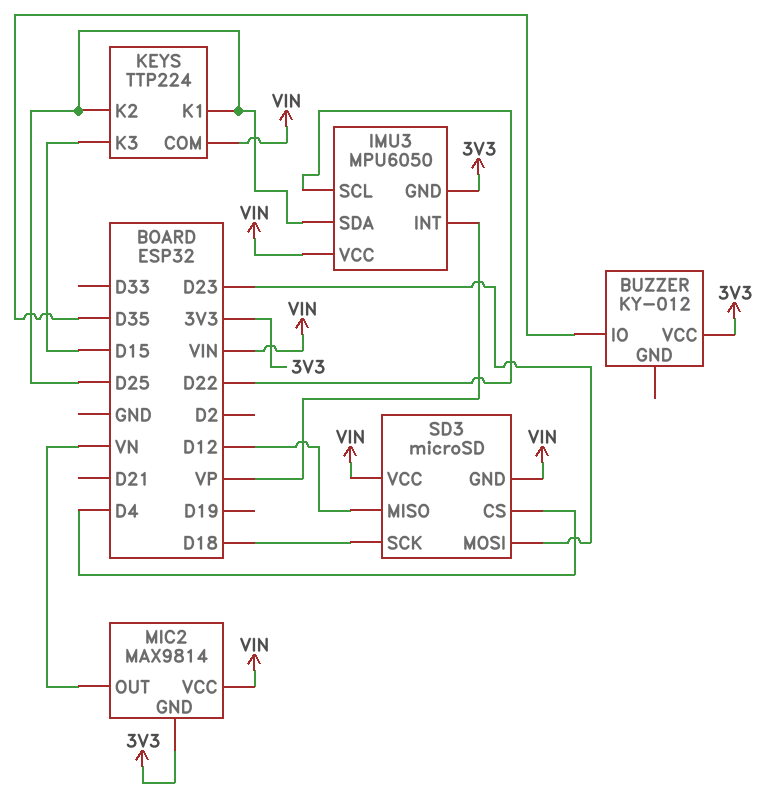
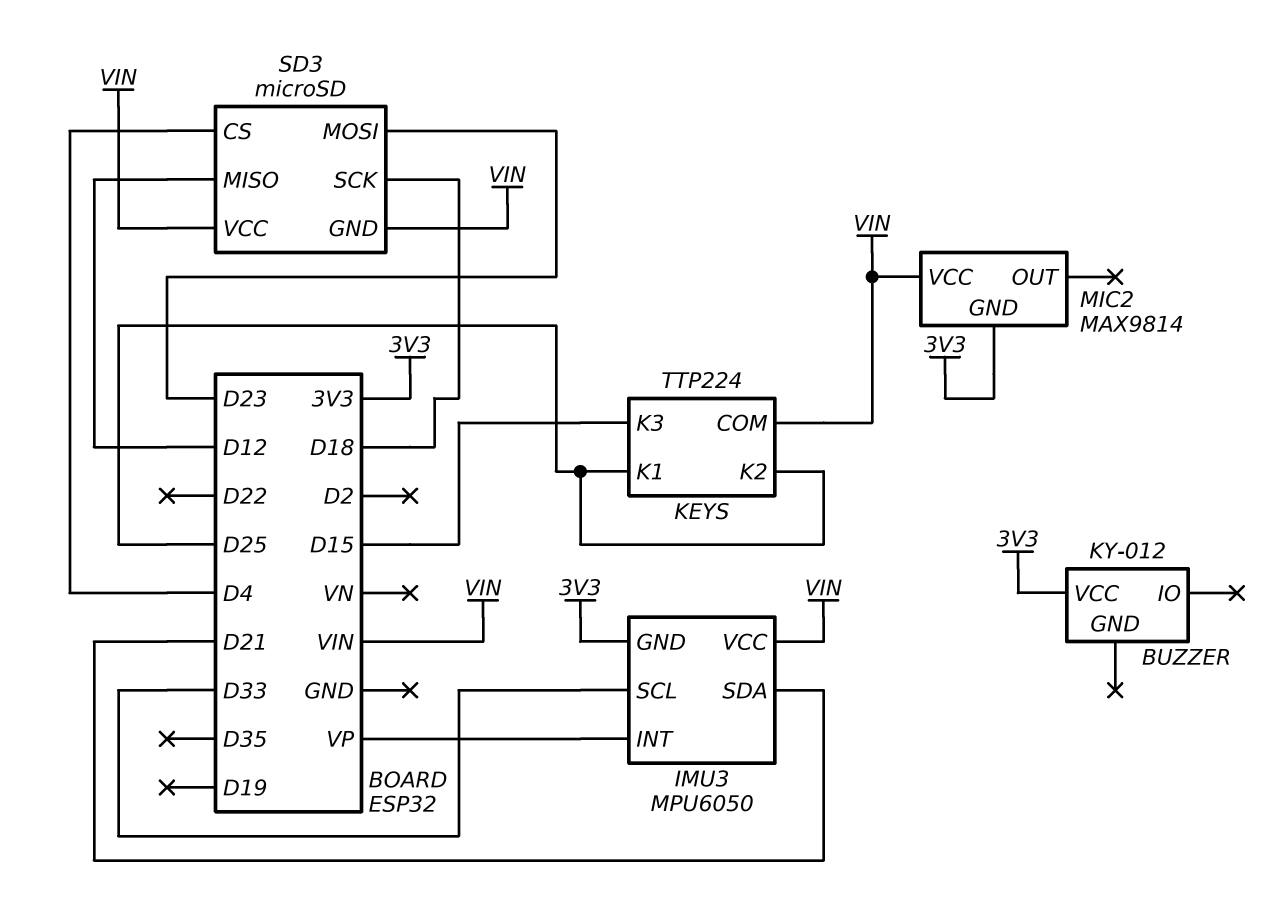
BUZZER pin IO: D35 -> none
IMU3 pin SCL: D22 -> D33
IMU3 pin SDA: D25 -> D21
MIC2 pin OUT: VN -> none

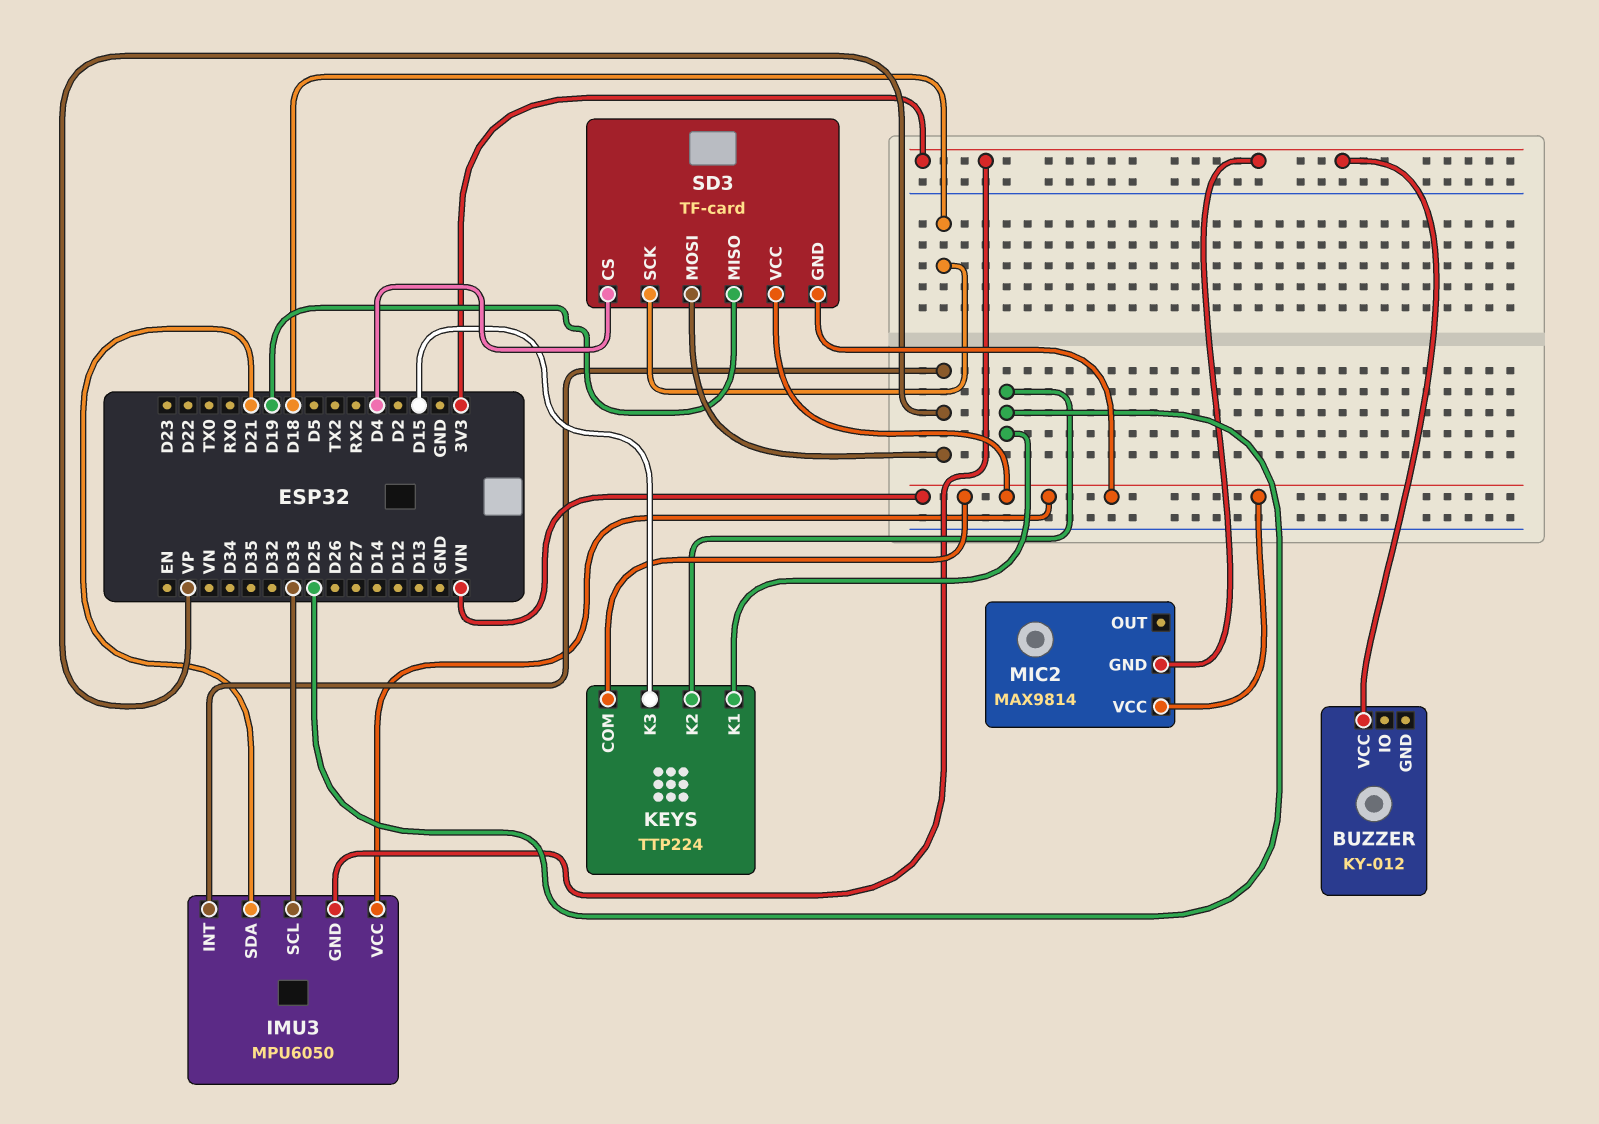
SD3: microSD -> TF-card
SD3 pin MISO: D12 -> D19
SD3 pin MOSI: D23 -> VP

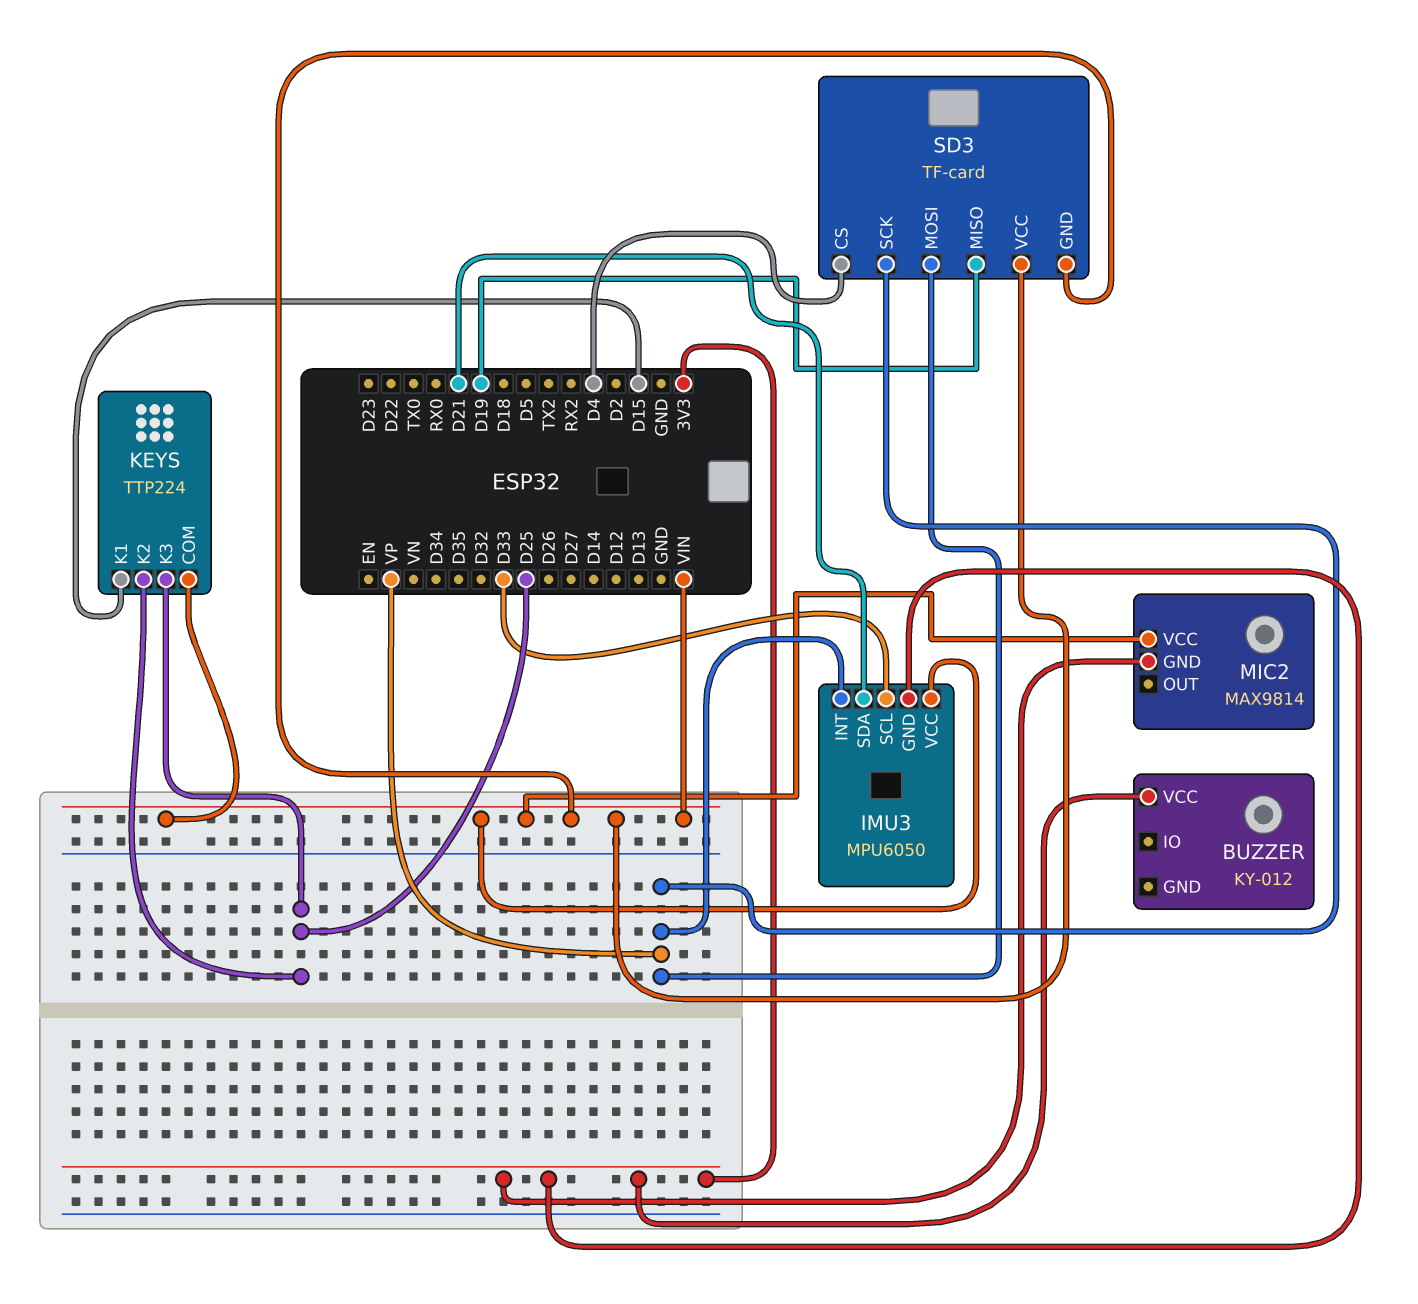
KEYS pin K1: D25 -> D15
KEYS pin K3: D15 -> D25
SD3 pin SCK: D18 -> VP

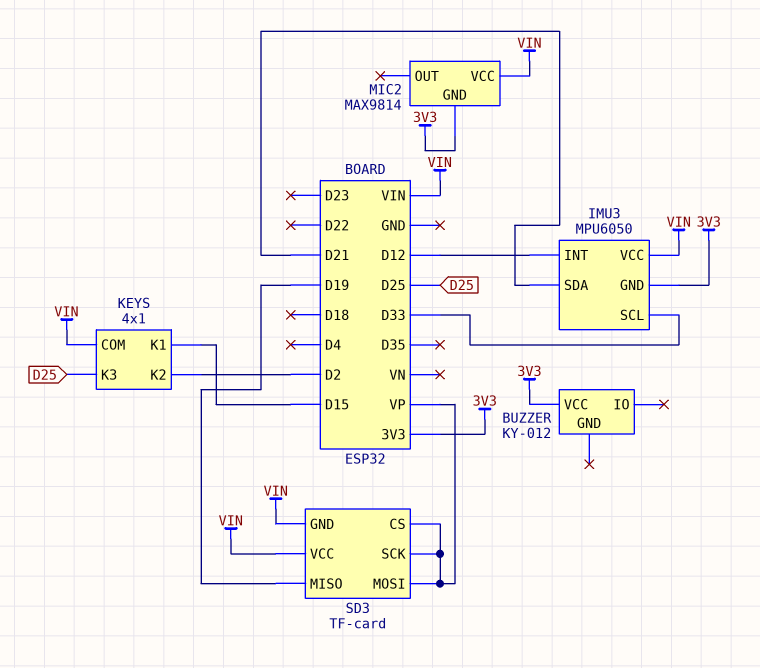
IMU3 pin INT: VP -> D12
KEYS: TTP224 -> 4x1
KEYS pin K2: D25 -> D2
SD3 pin CS: D4 -> VP

